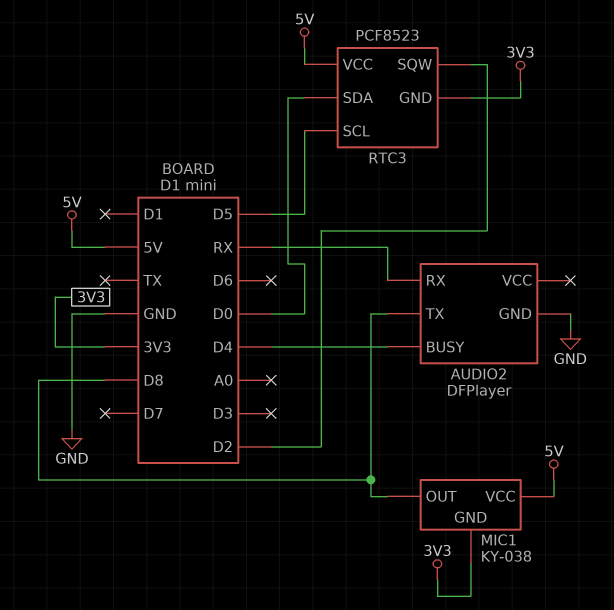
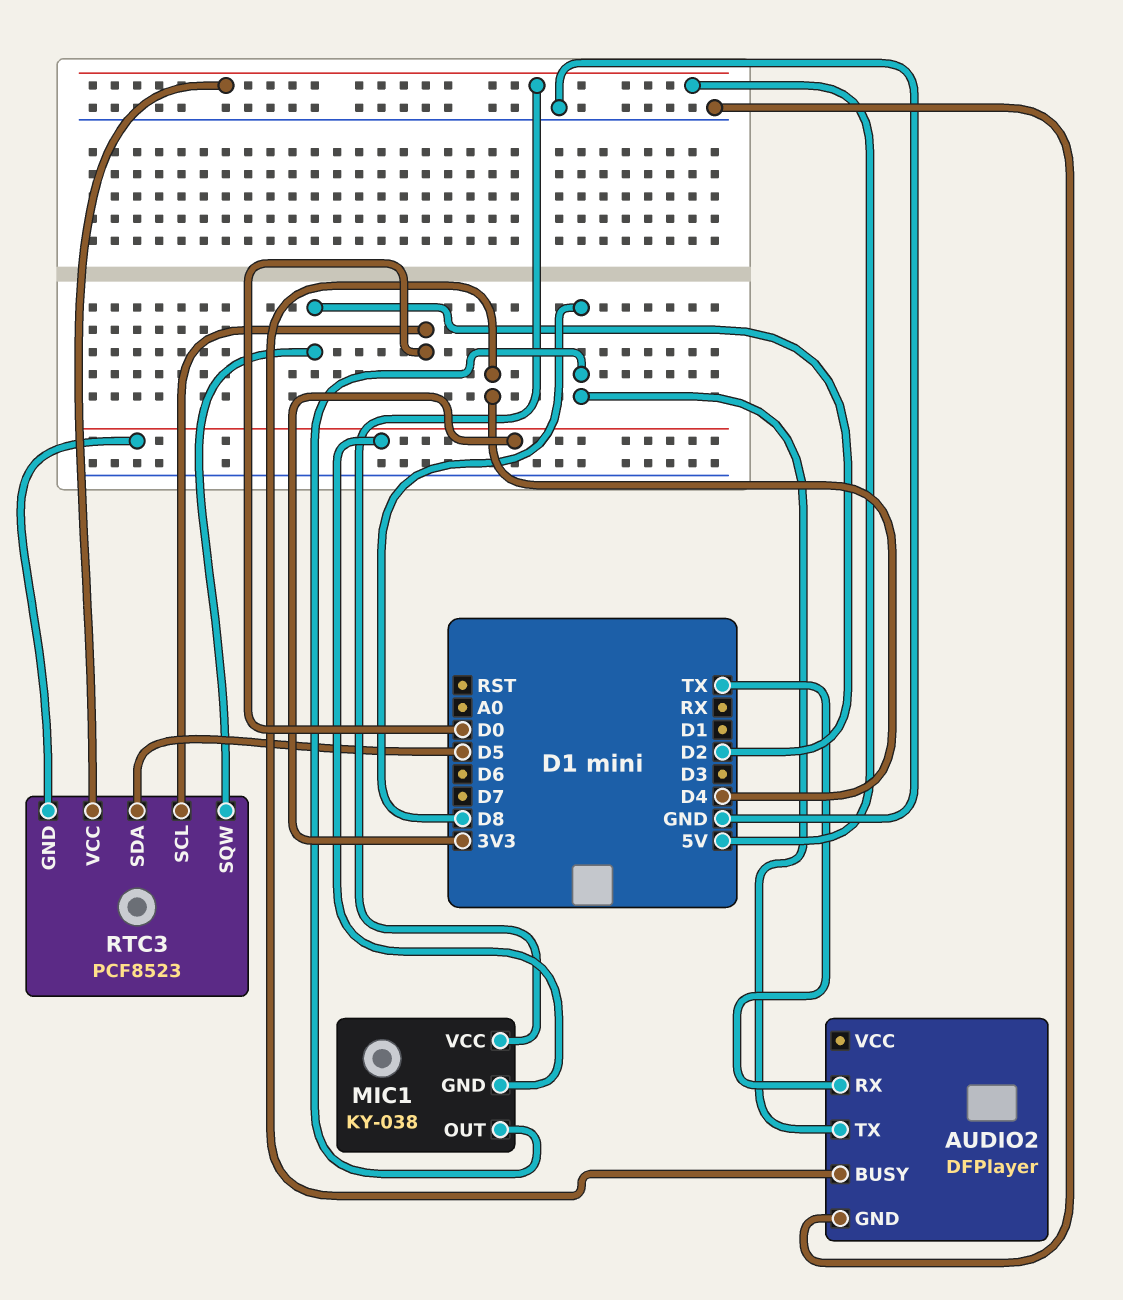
AUDIO2 pin RX: RX -> TX
RTC3 pin SCL: D5 -> D0
RTC3 pin SDA: D0 -> D5

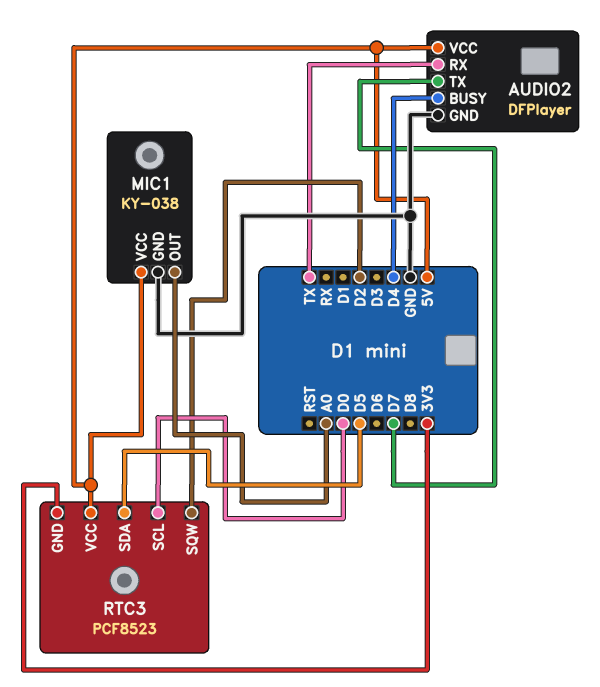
AUDIO2 pin TX: D8 -> D7
AUDIO2 pin VCC: none -> 5V
MIC1 pin GND: 3V3 -> GND
MIC1 pin OUT: D8 -> A0

